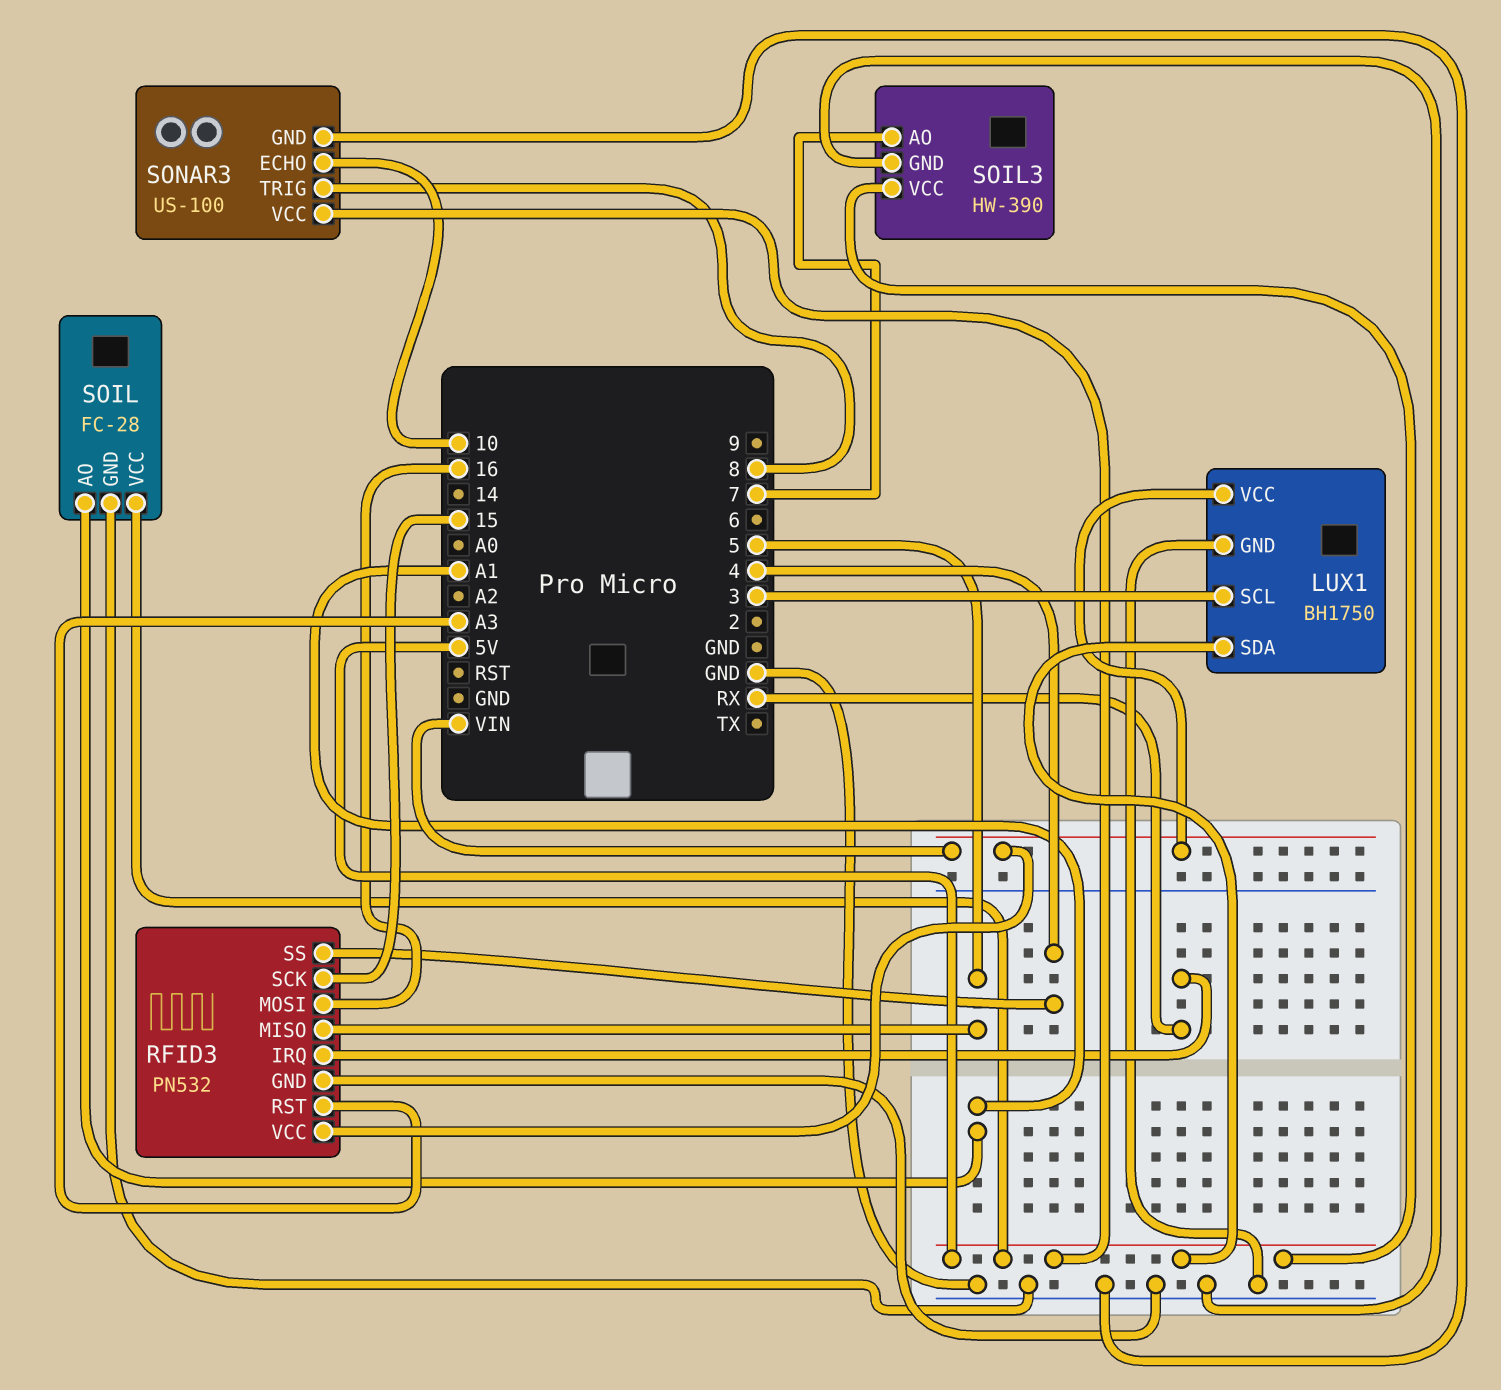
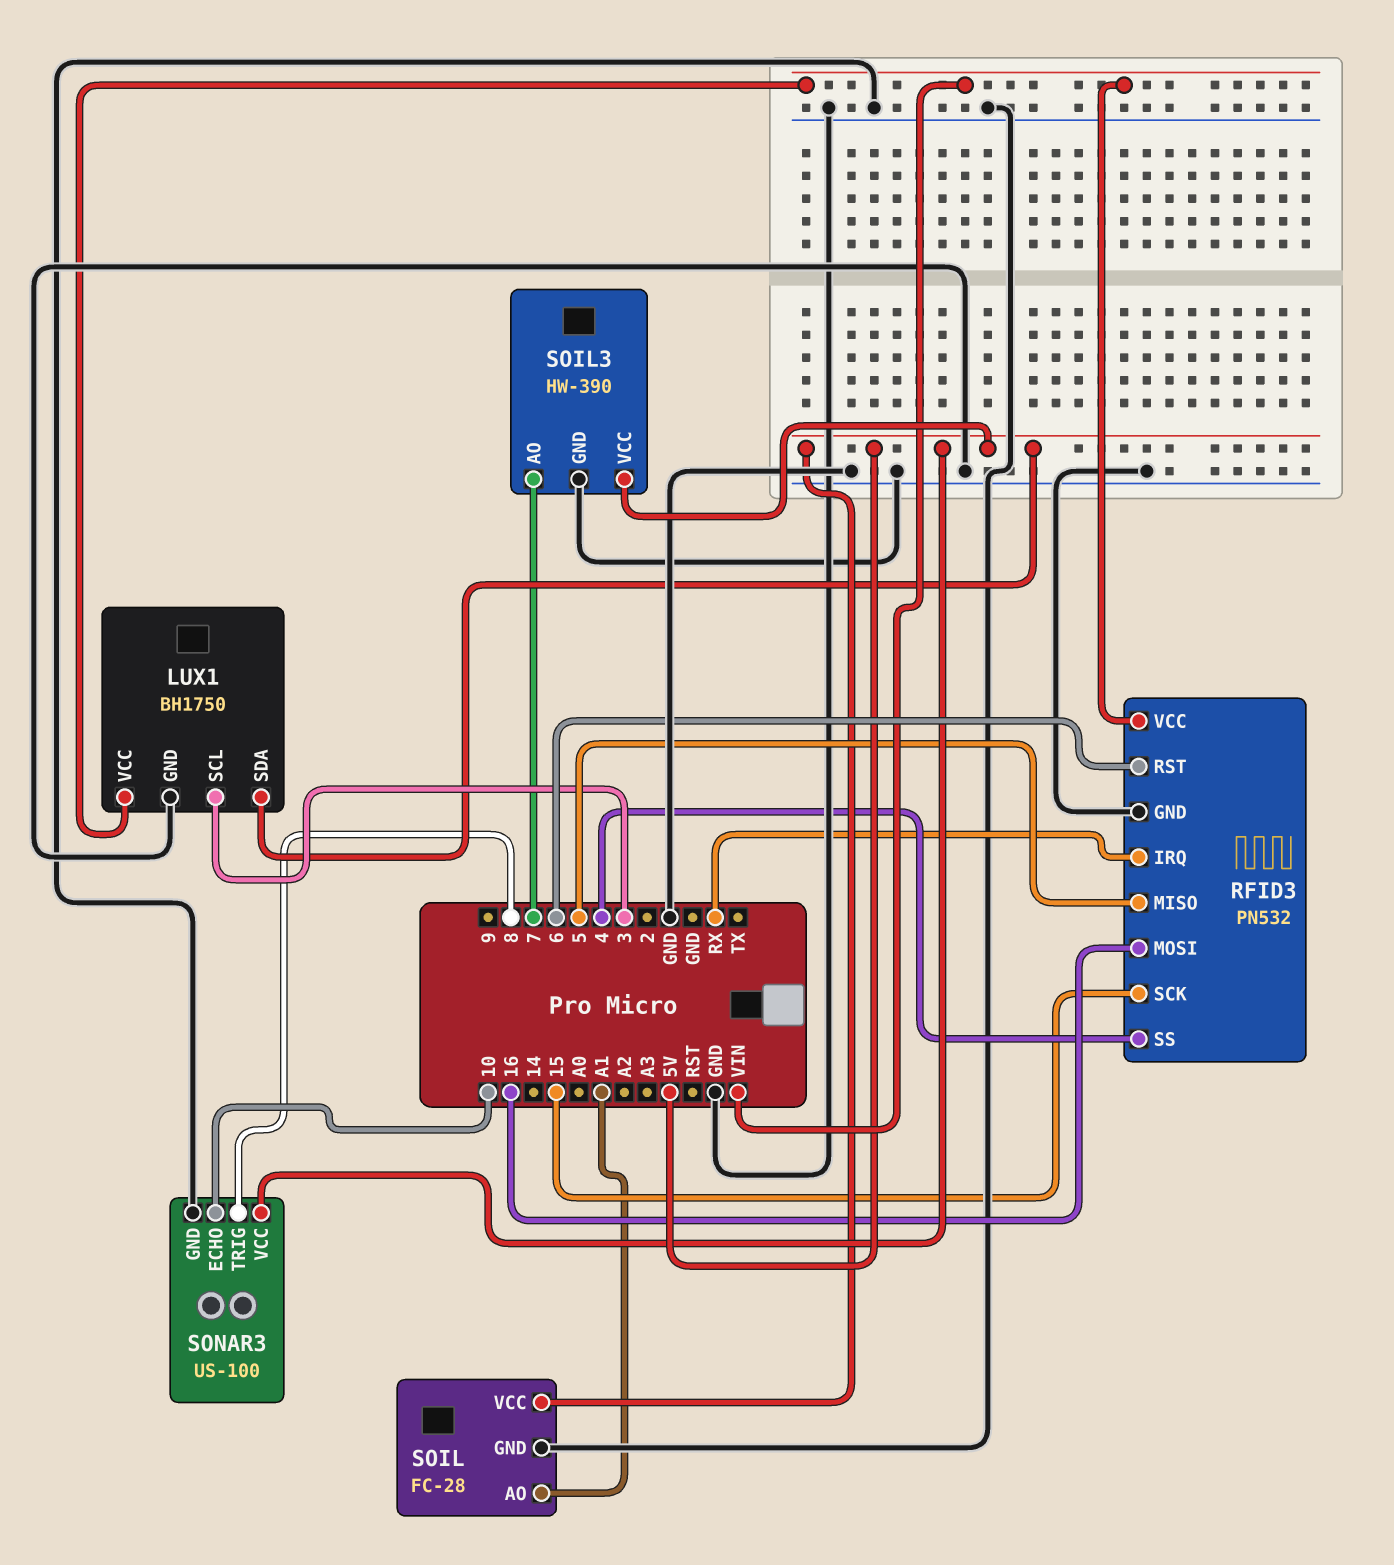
RFID3 pin RST: A3 -> 6

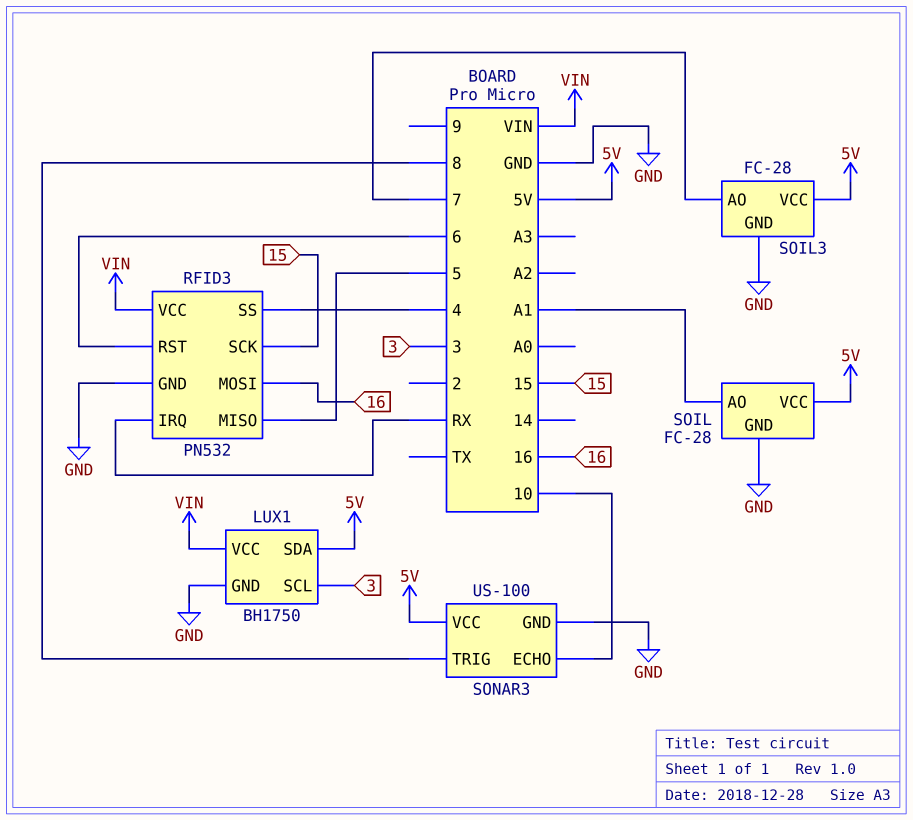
SOIL3: HW-390 -> FC-28

